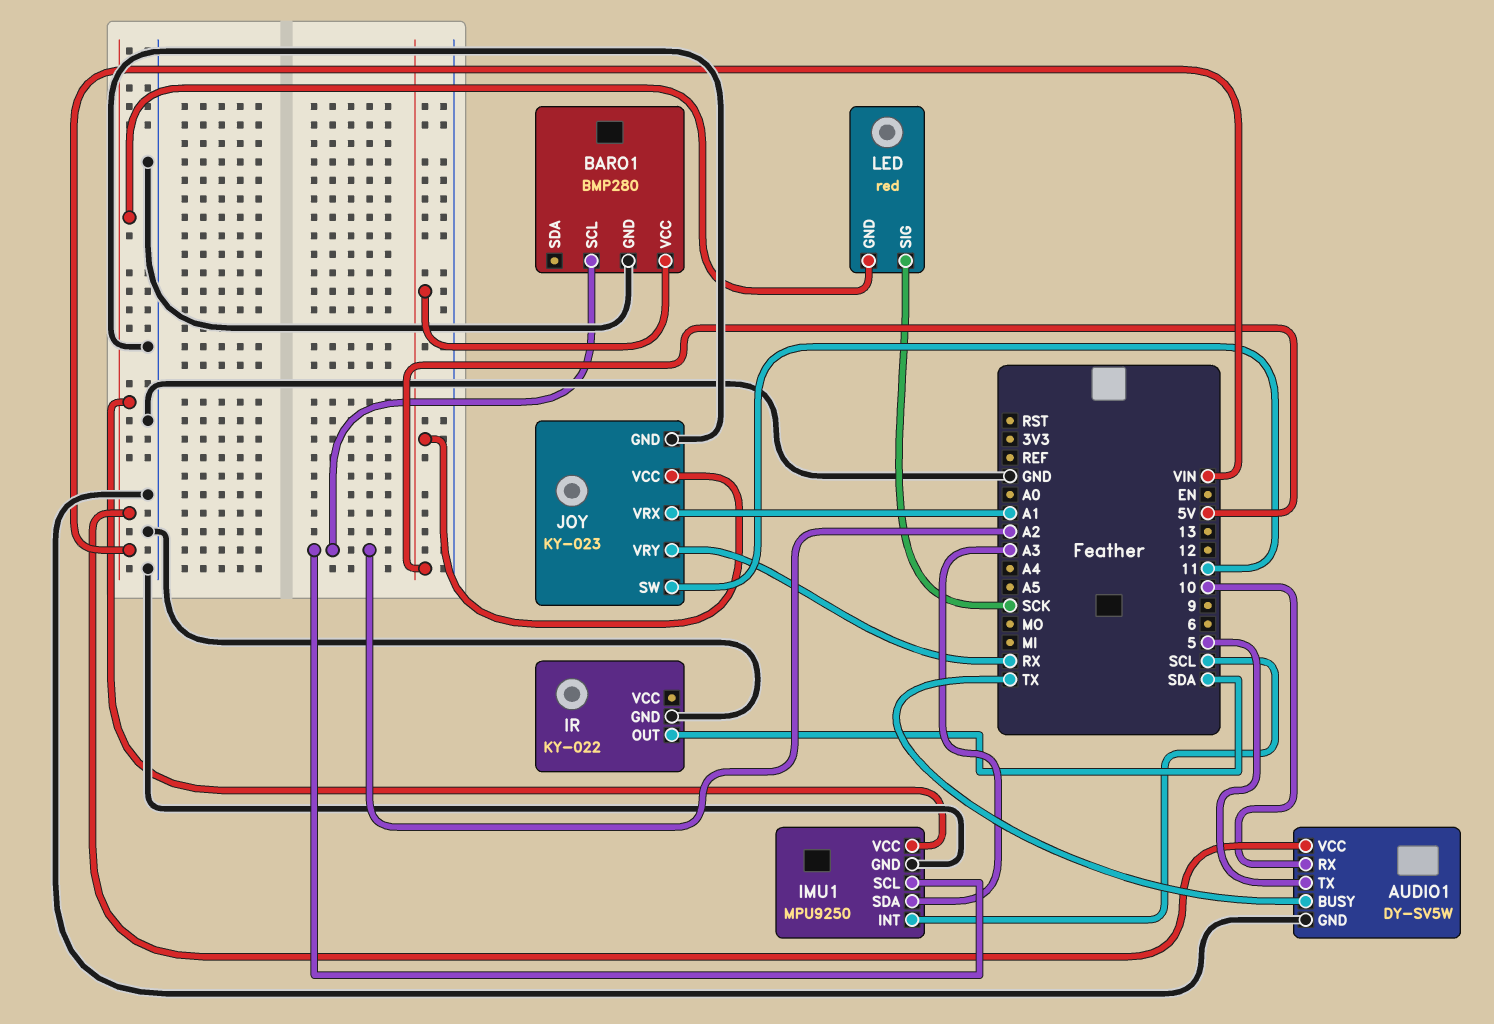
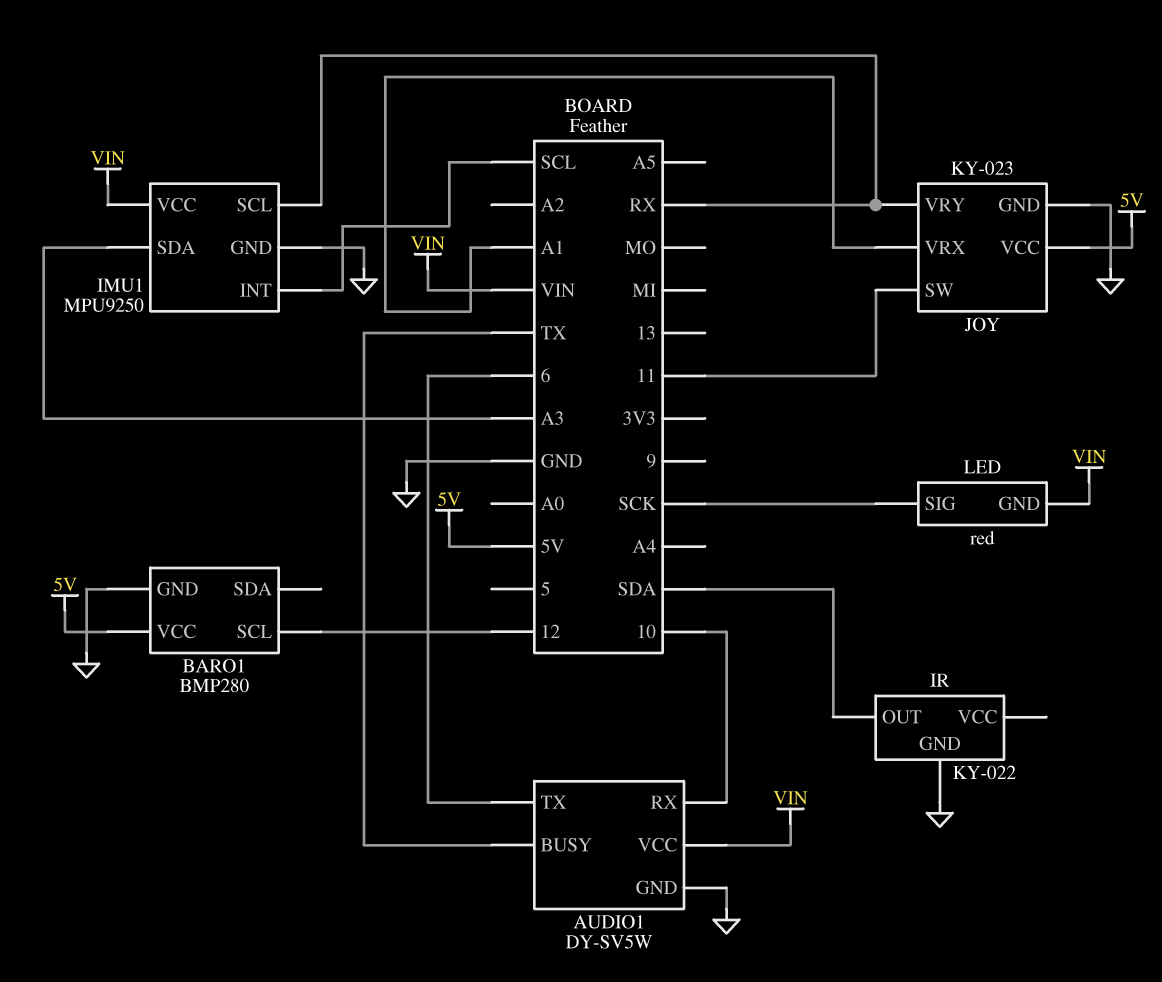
AUDIO1 pin TX: 5 -> 6
BARO1 pin SCL: A2 -> 12
IMU1 pin SCL: A2 -> RX

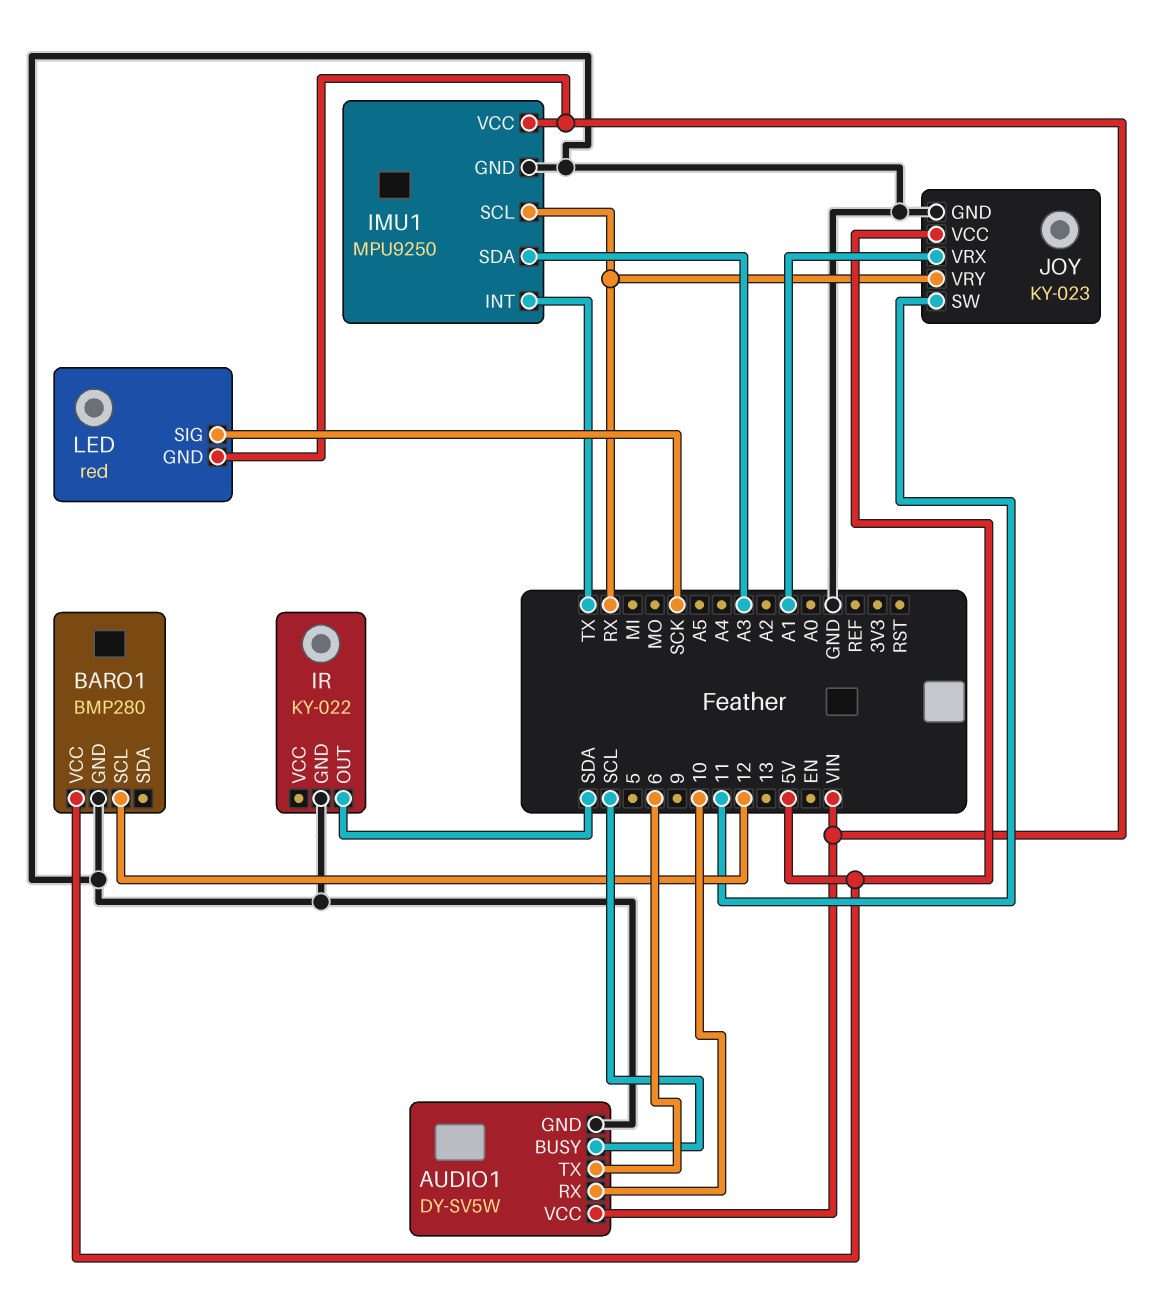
AUDIO1 pin BUSY: TX -> SCL
IMU1 pin INT: SCL -> TX

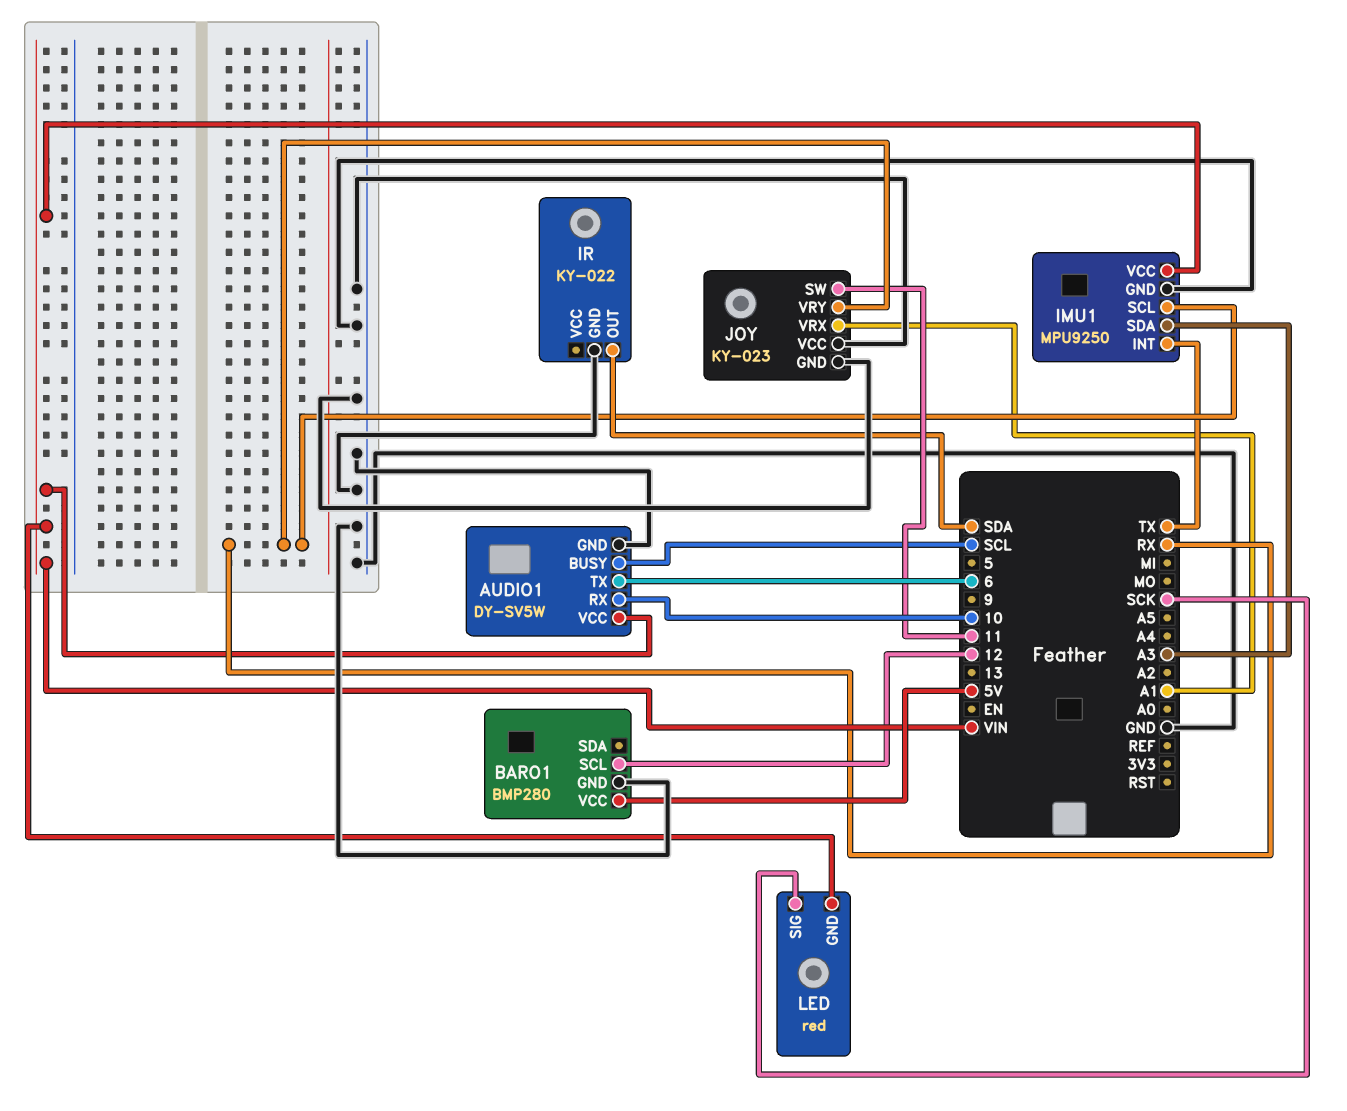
JOY pin VCC: 5V -> GND

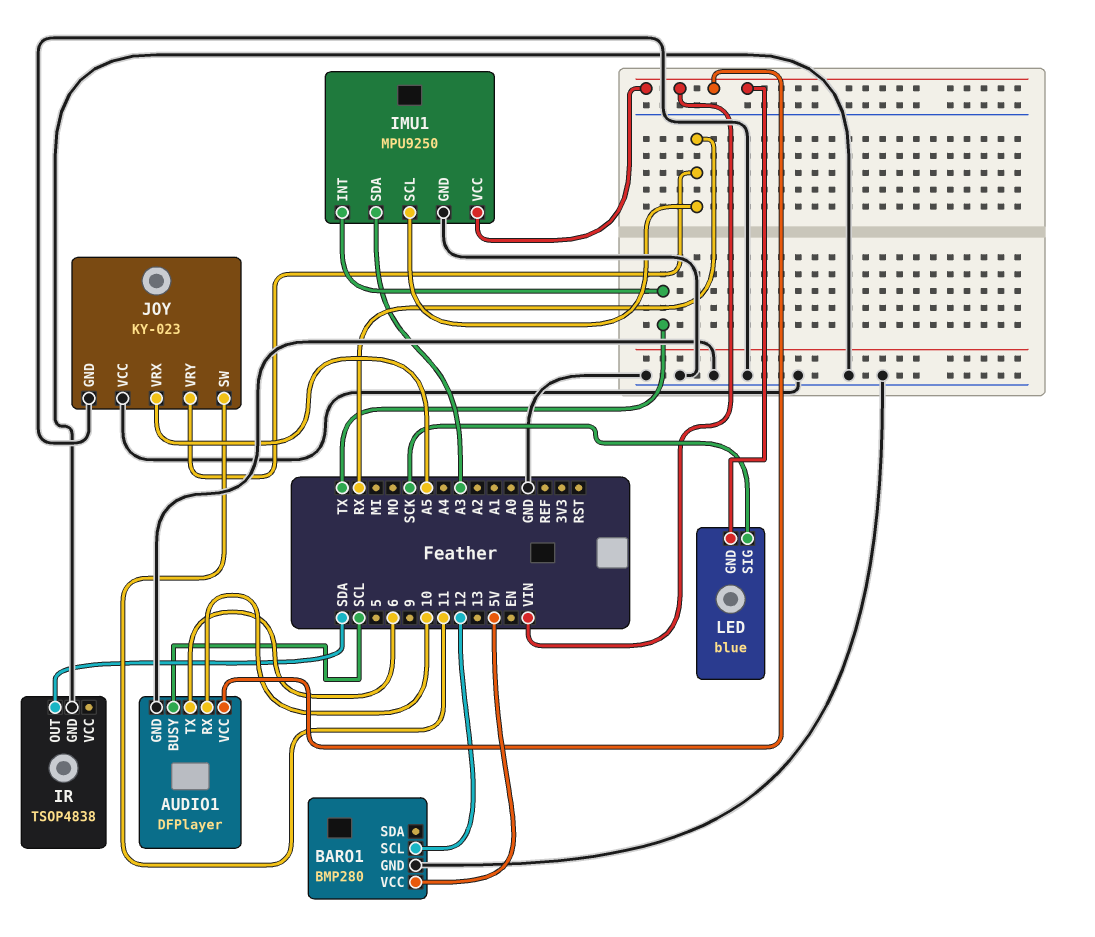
AUDIO1: DY-SV5W -> DFPlayer
IR: KY-022 -> TSOP4838
JOY pin VRX: A1 -> A5
LED: red -> blue

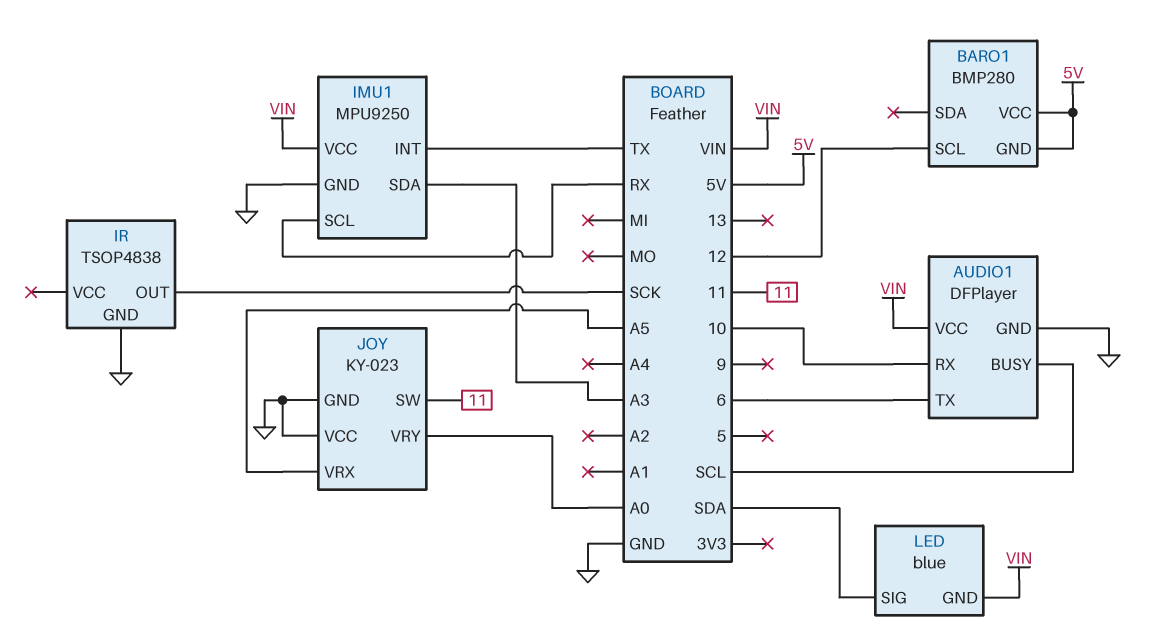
BARO1 pin GND: GND -> 5V
IR pin OUT: SDA -> SCK
JOY pin VRY: RX -> A0
LED pin SIG: SCK -> SDA

